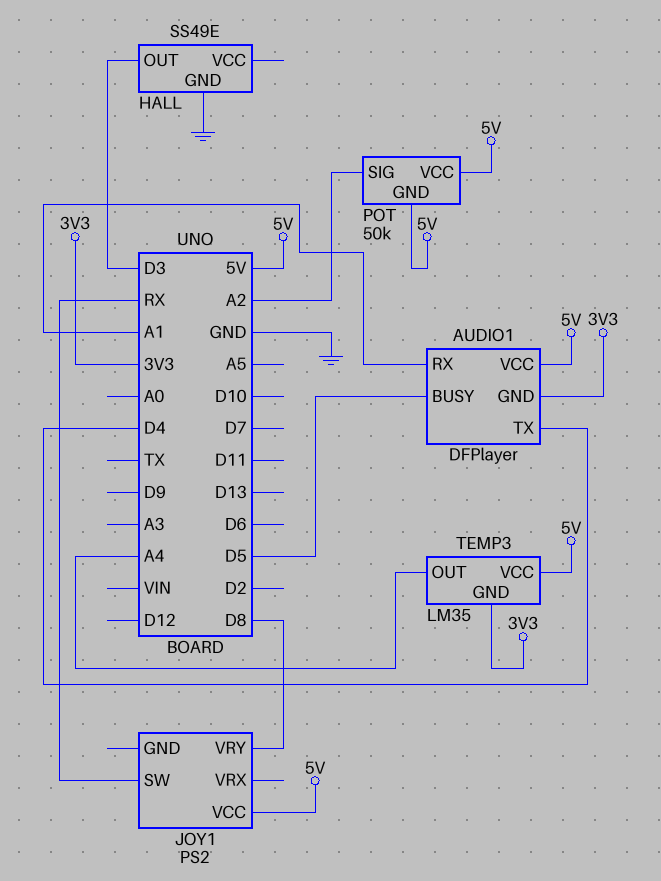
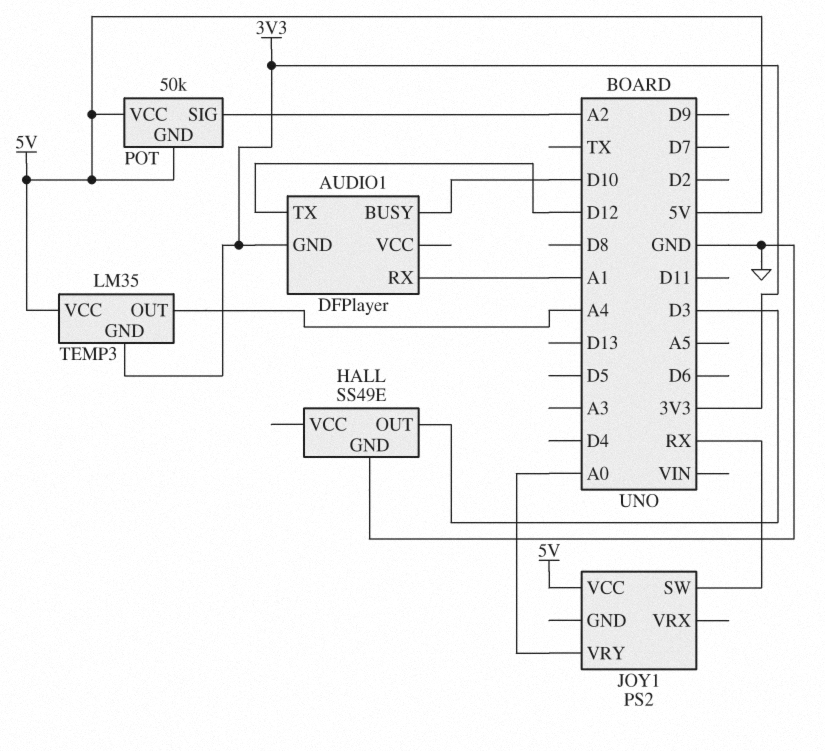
AUDIO1 pin BUSY: D5 -> D10
AUDIO1 pin TX: D4 -> D12
AUDIO1 pin VCC: 5V -> none
JOY1 pin VRY: D8 -> A0

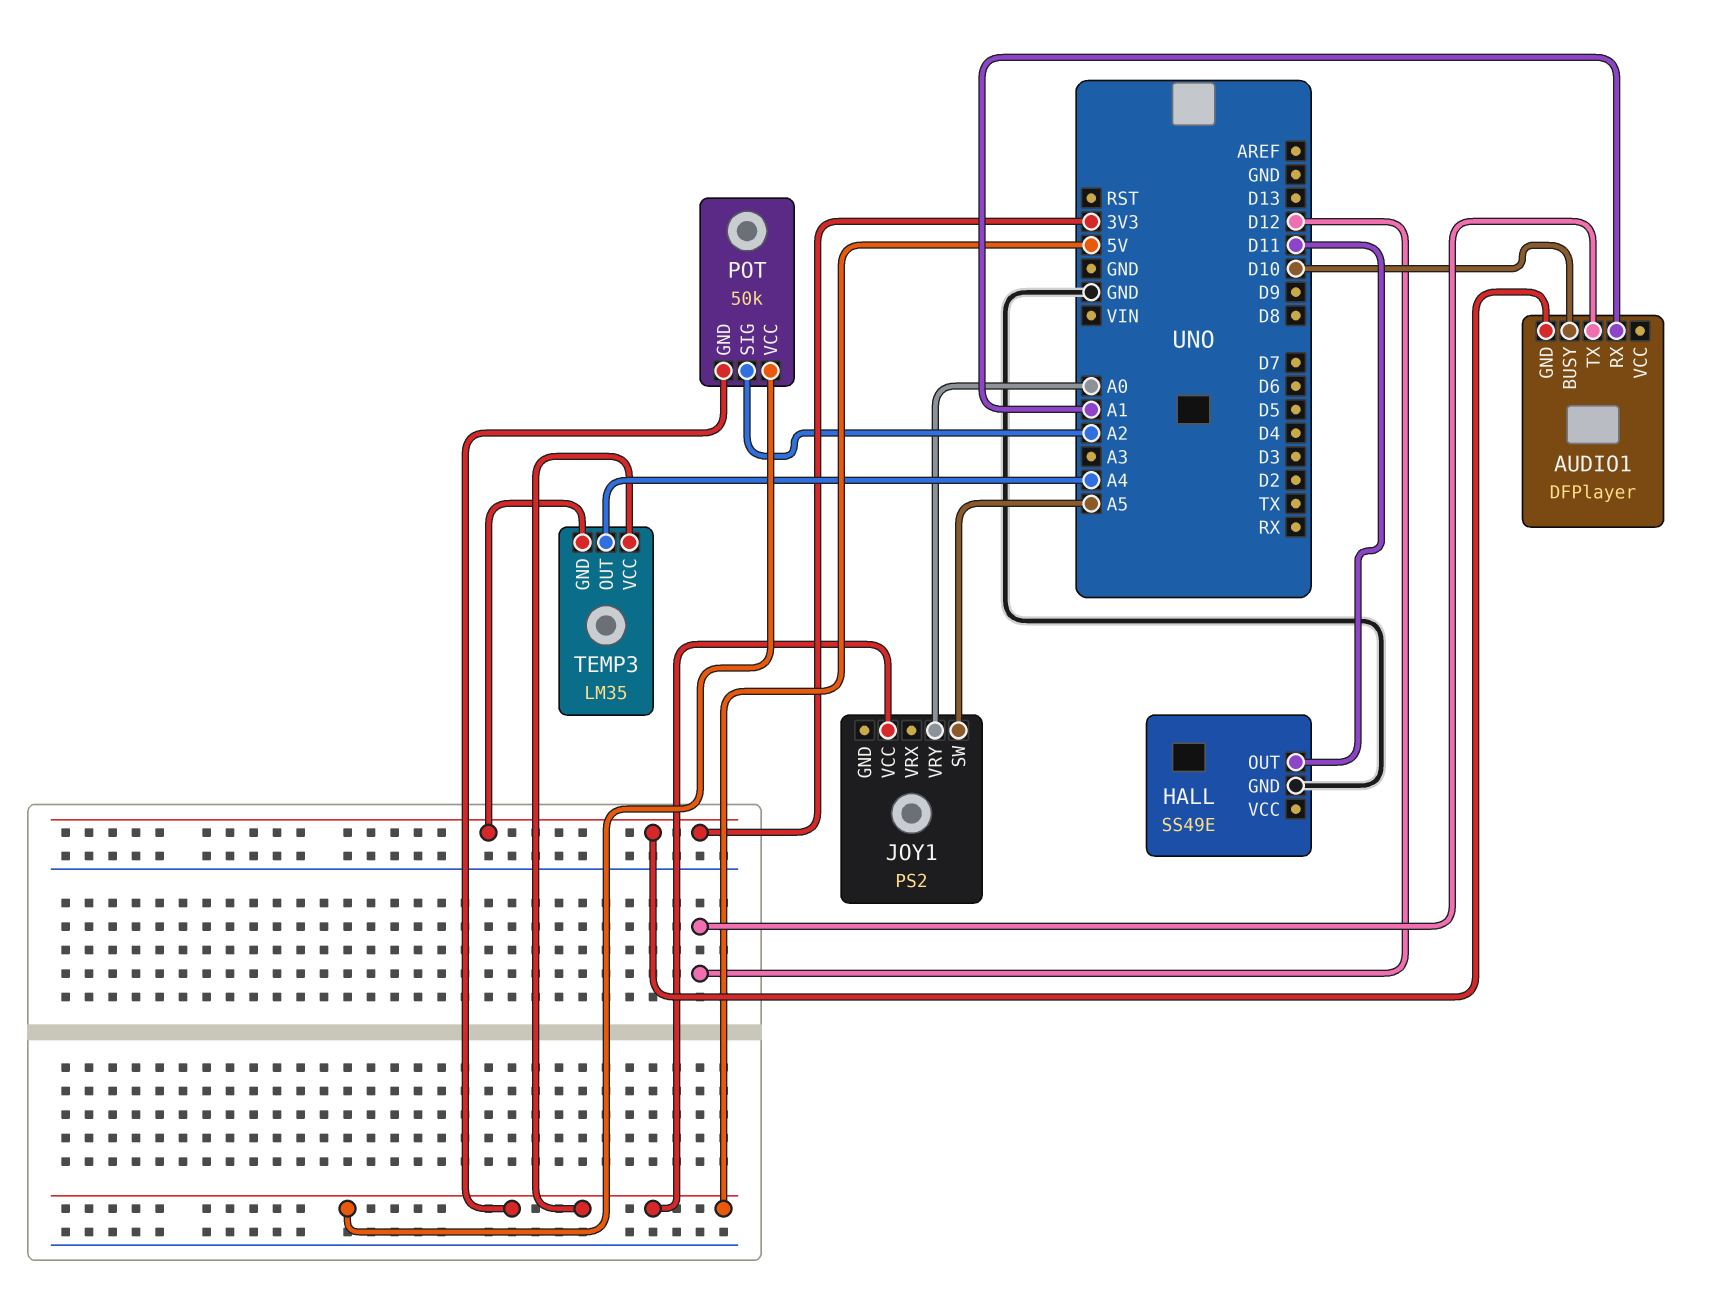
HALL pin OUT: D3 -> D11
JOY1 pin SW: RX -> A5

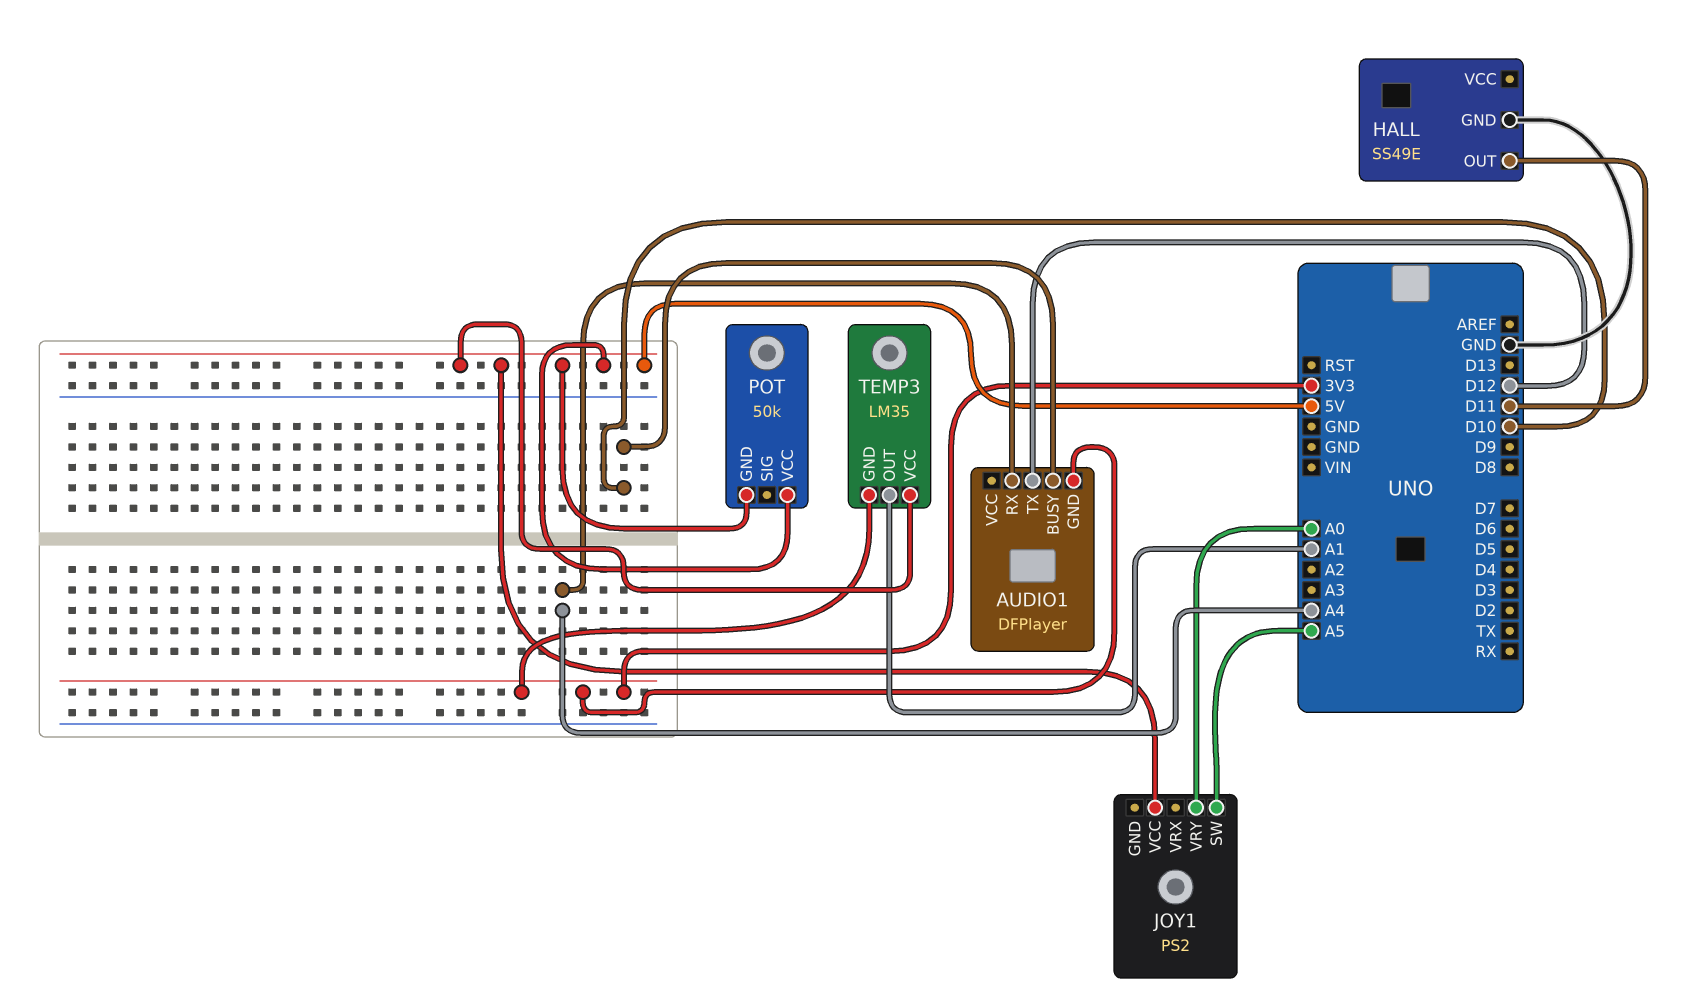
AUDIO1 pin RX: A1 -> A4
POT pin SIG: A2 -> none
TEMP3 pin OUT: A4 -> A1

